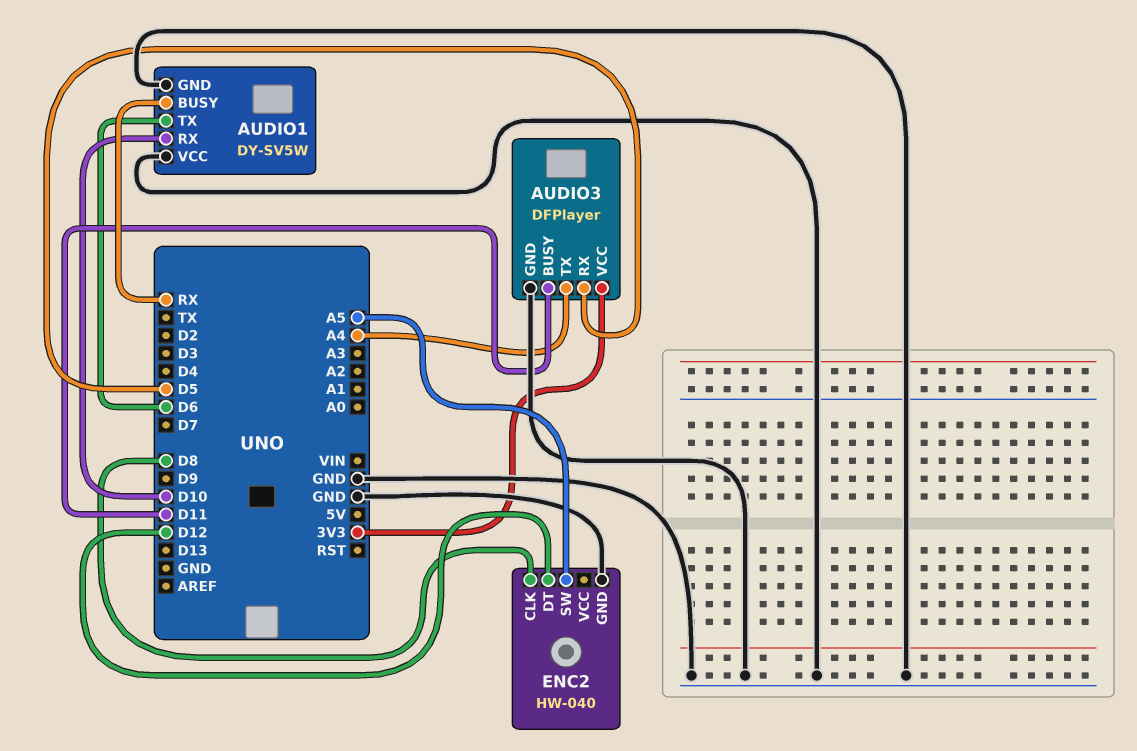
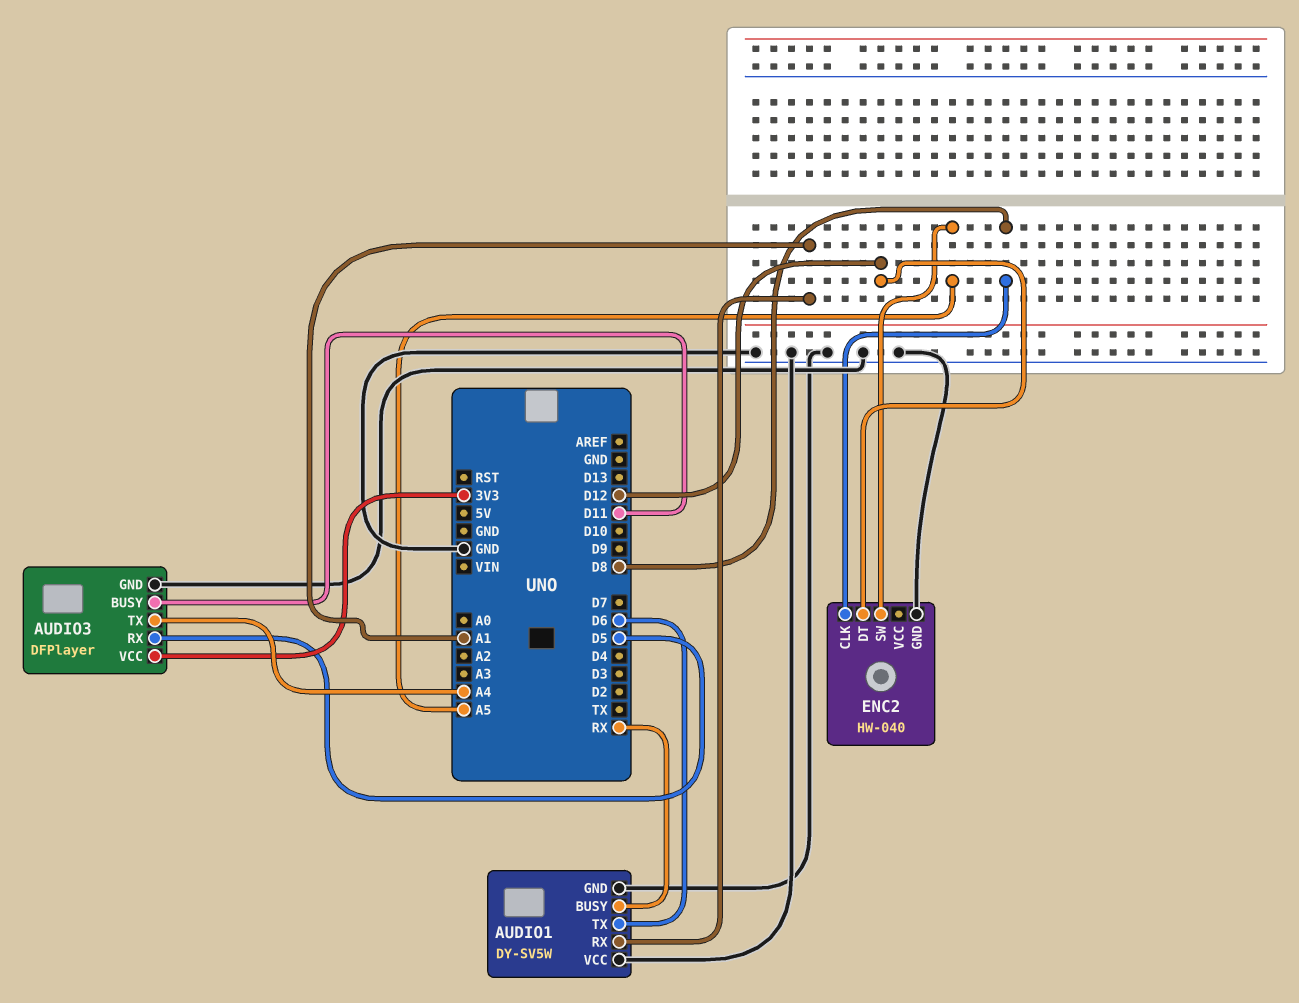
AUDIO1 pin RX: D10 -> A1

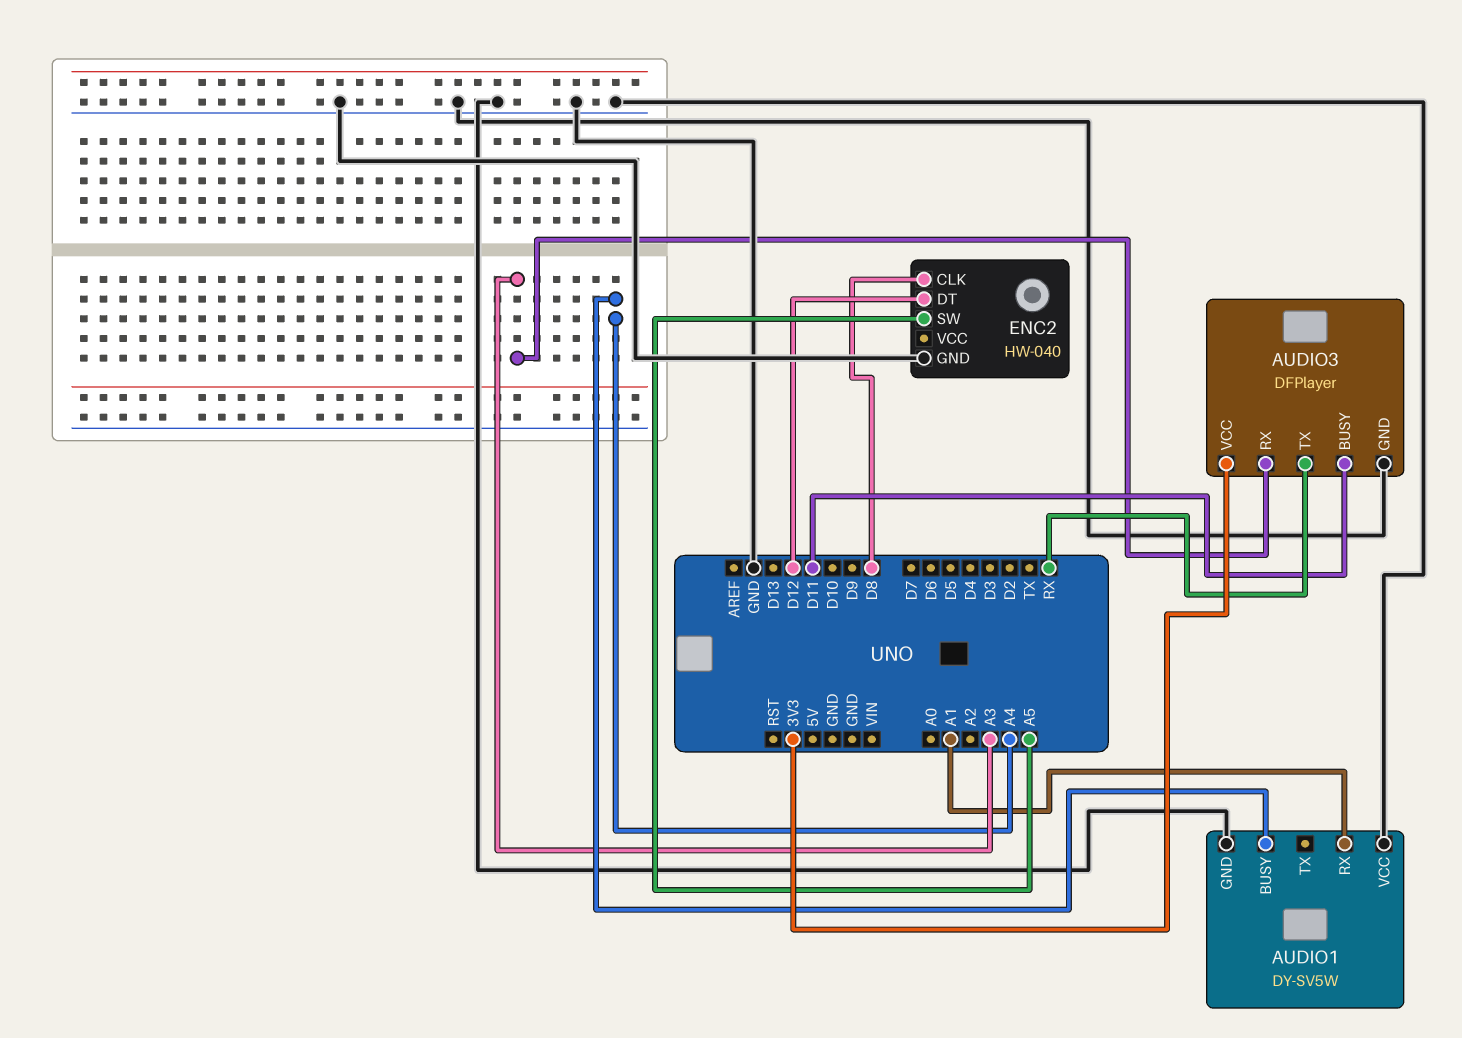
AUDIO1 pin BUSY: RX -> A4
AUDIO1 pin TX: D6 -> none
AUDIO3 pin RX: D5 -> A3
AUDIO3 pin TX: A4 -> RX

